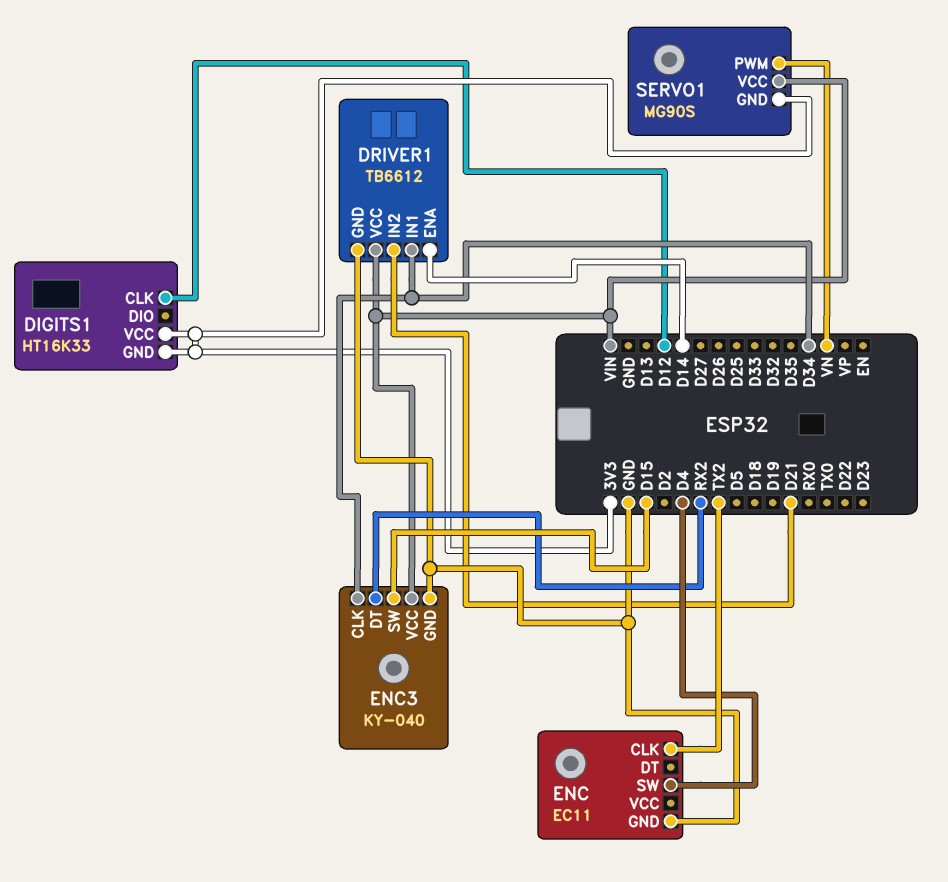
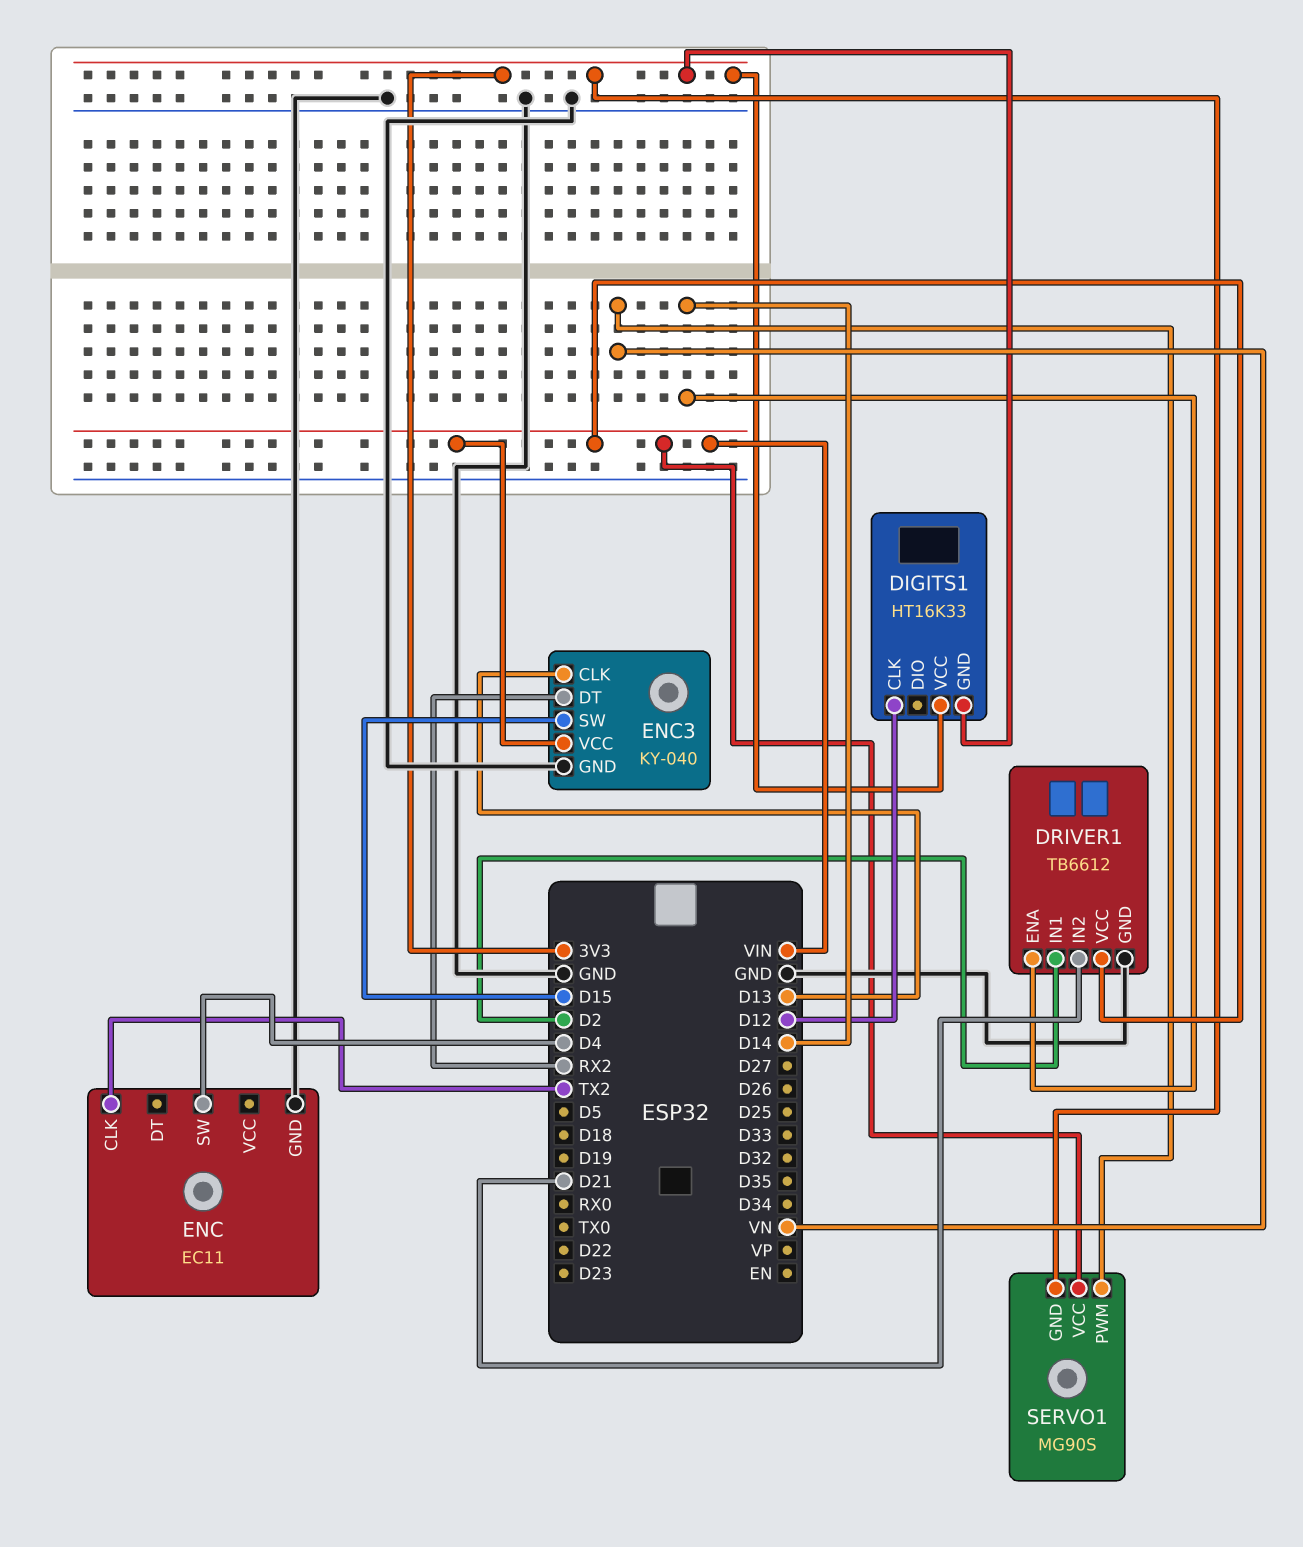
DRIVER1 pin IN1: D34 -> D2
ENC3 pin CLK: D34 -> D13

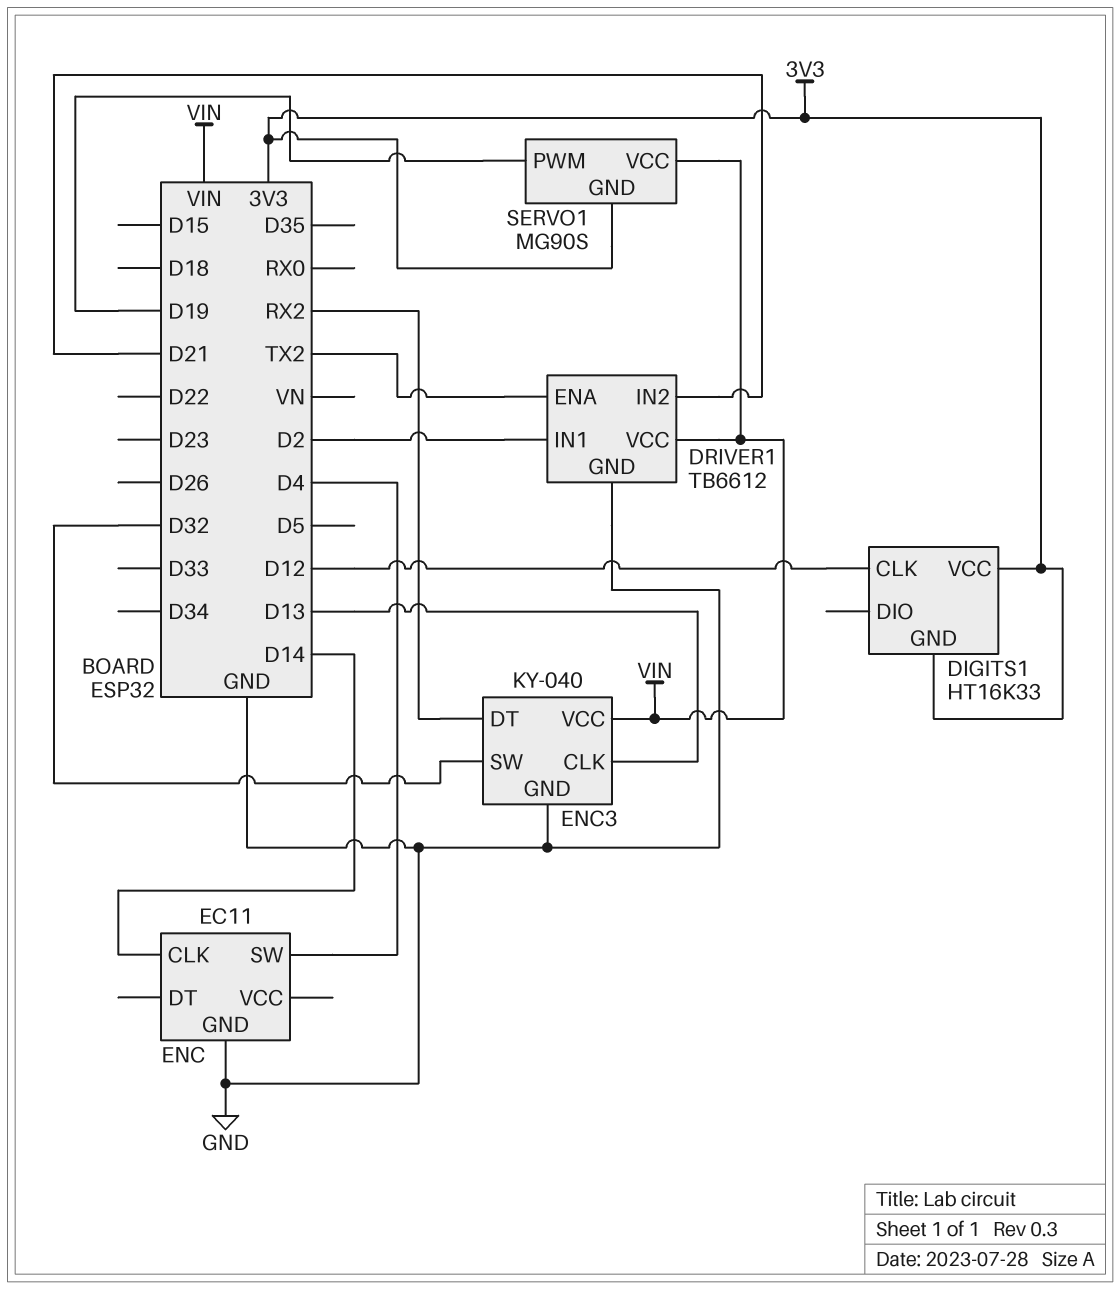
DRIVER1 pin ENA: D14 -> TX2
ENC pin CLK: TX2 -> D14
ENC3 pin SW: D15 -> D32
SERVO1 pin PWM: VN -> D19

